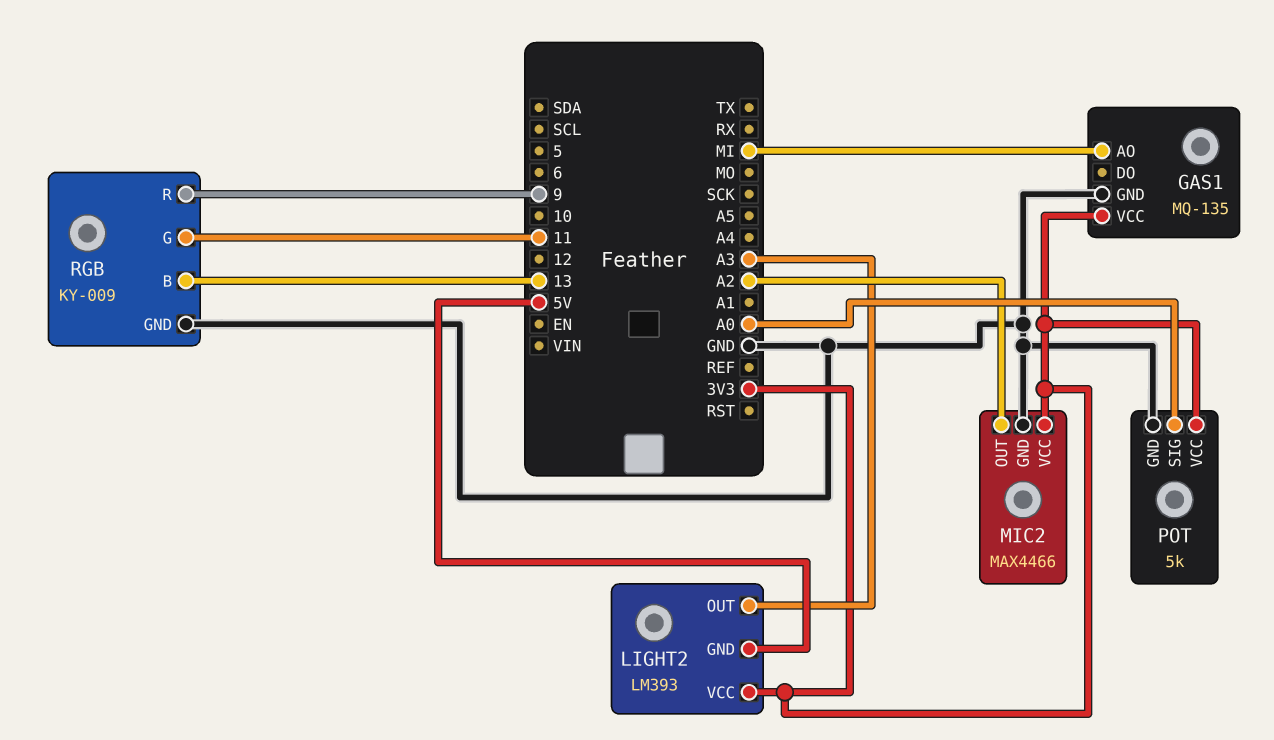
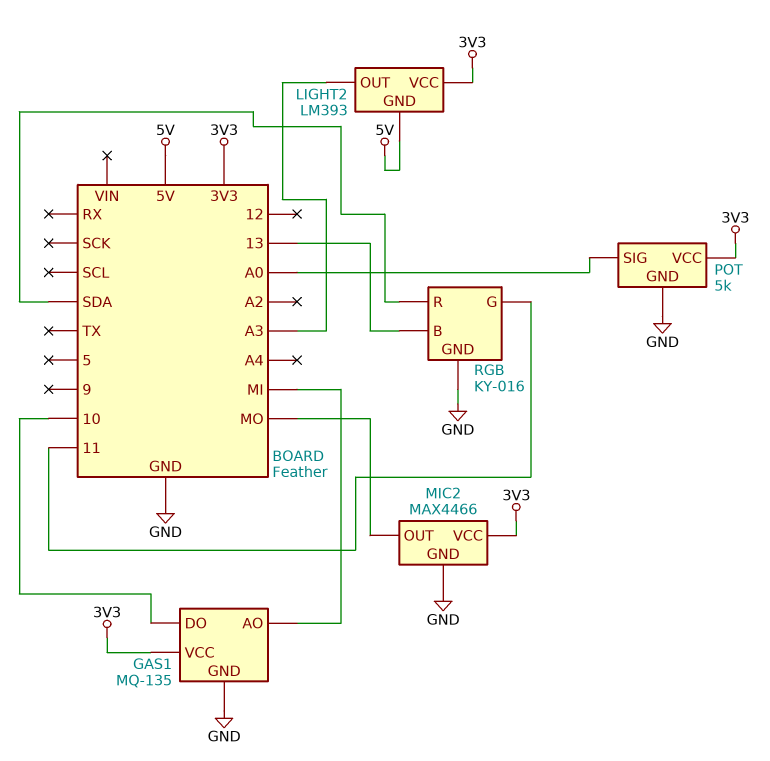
GAS1 pin DO: none -> 10
MIC2 pin OUT: A2 -> MO
RGB: KY-009 -> KY-016
RGB pin R: 9 -> SDA

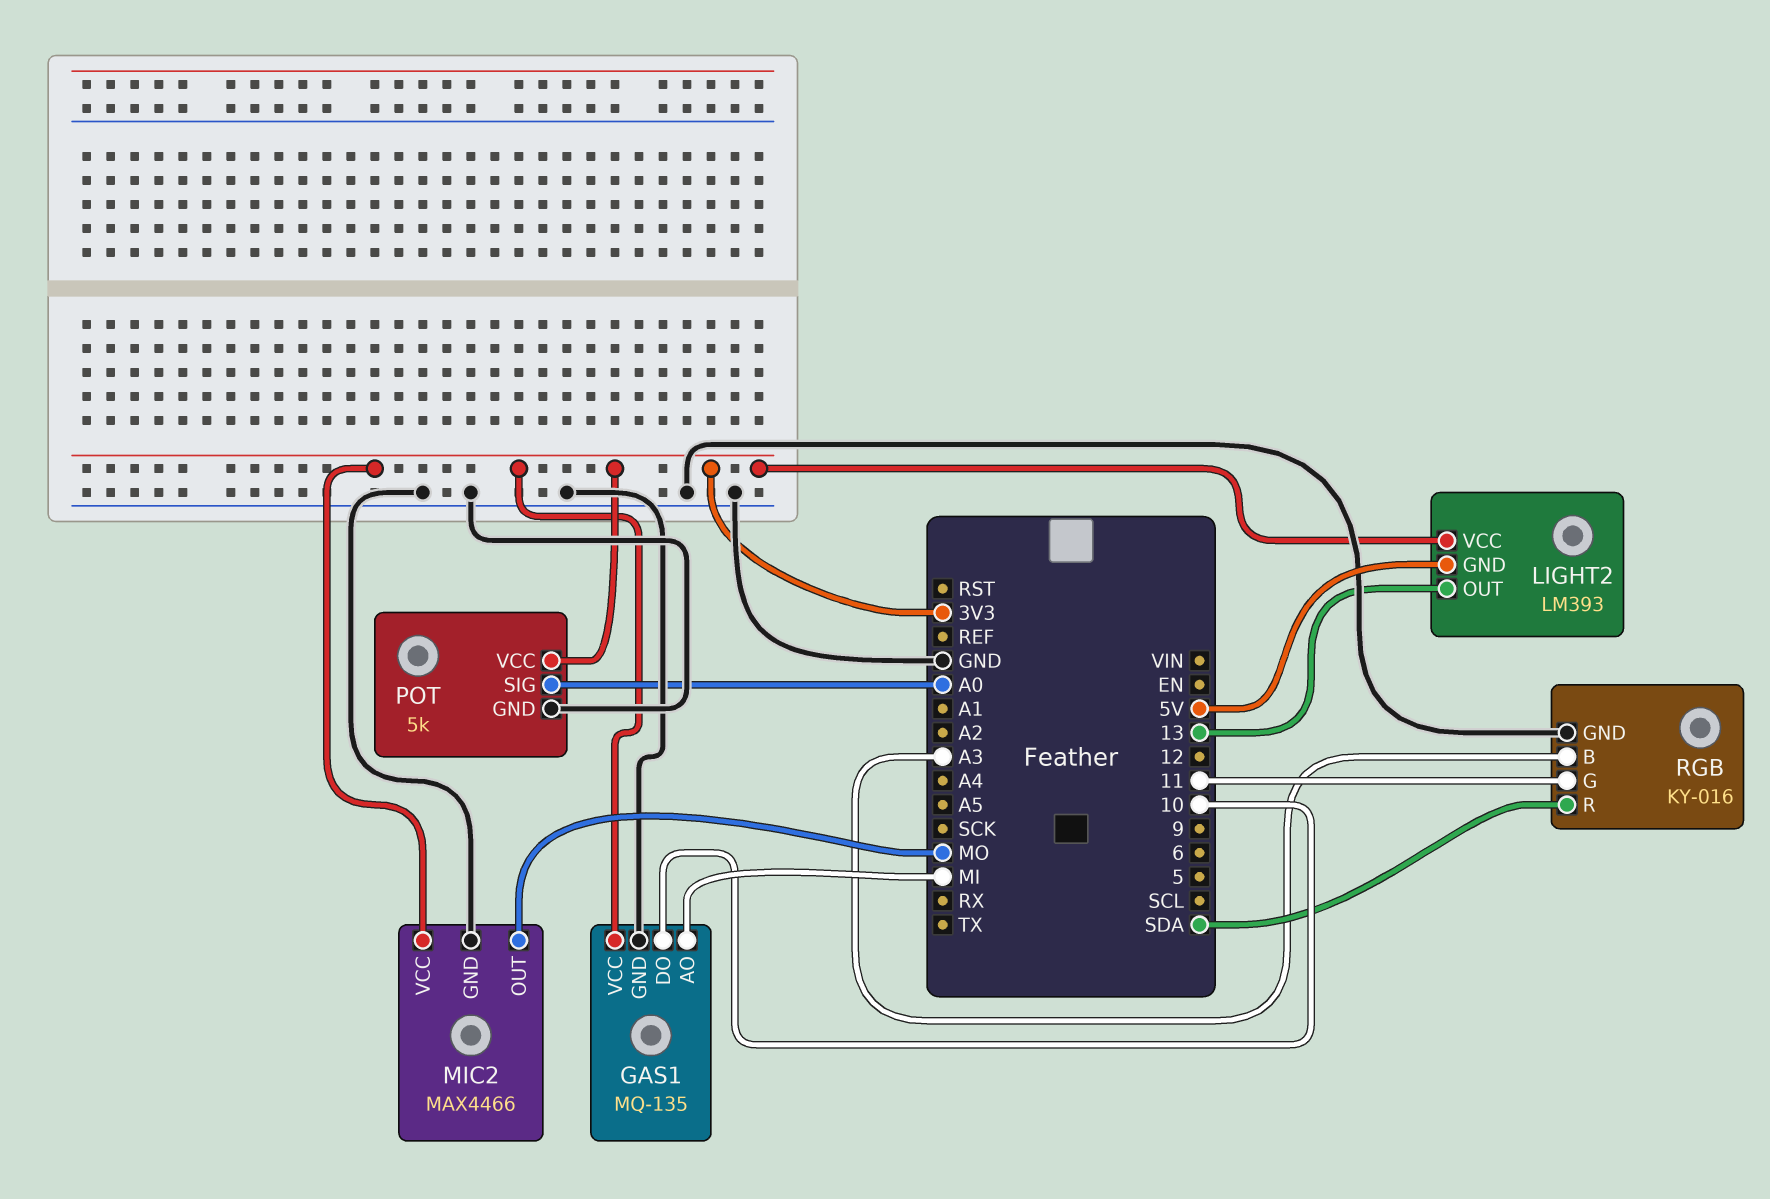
LIGHT2 pin OUT: A3 -> 13
RGB pin B: 13 -> A3

